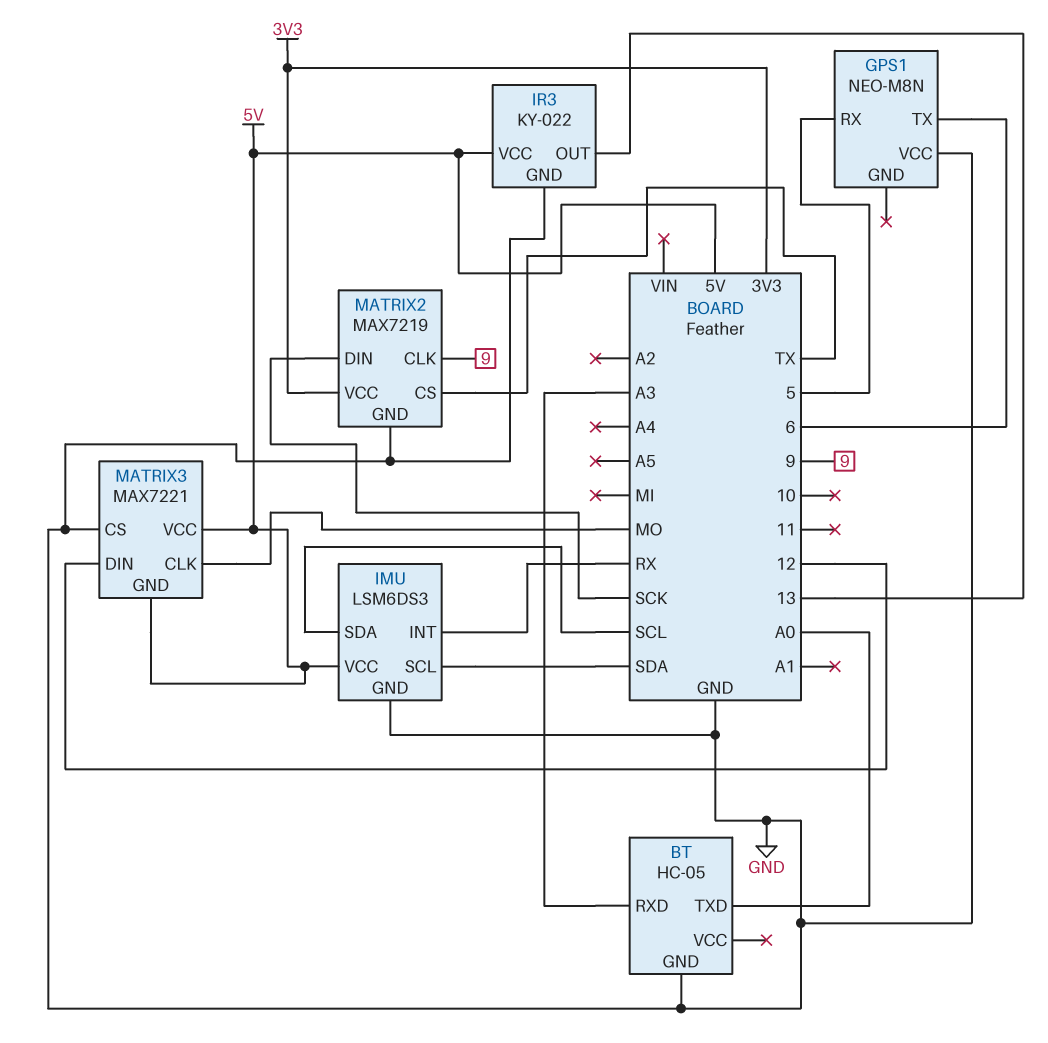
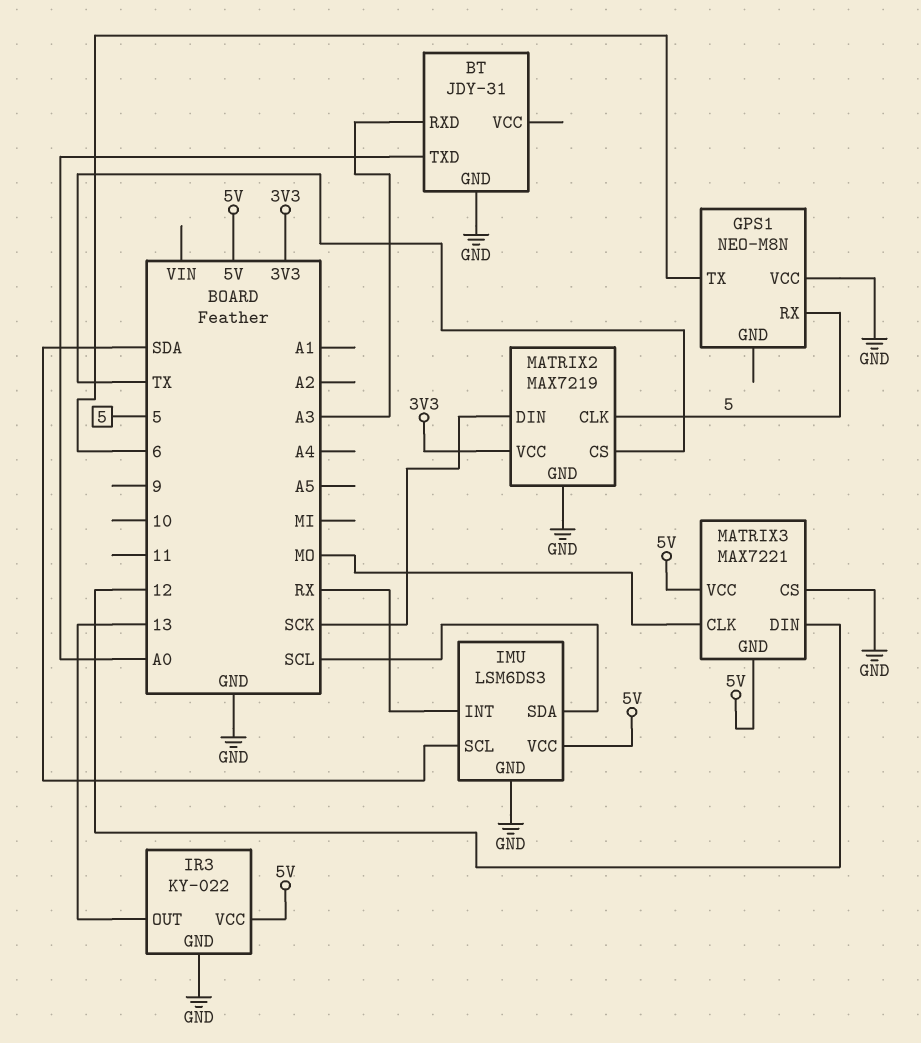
BT: HC-05 -> JDY-31
MATRIX2 pin CLK: 9 -> 5

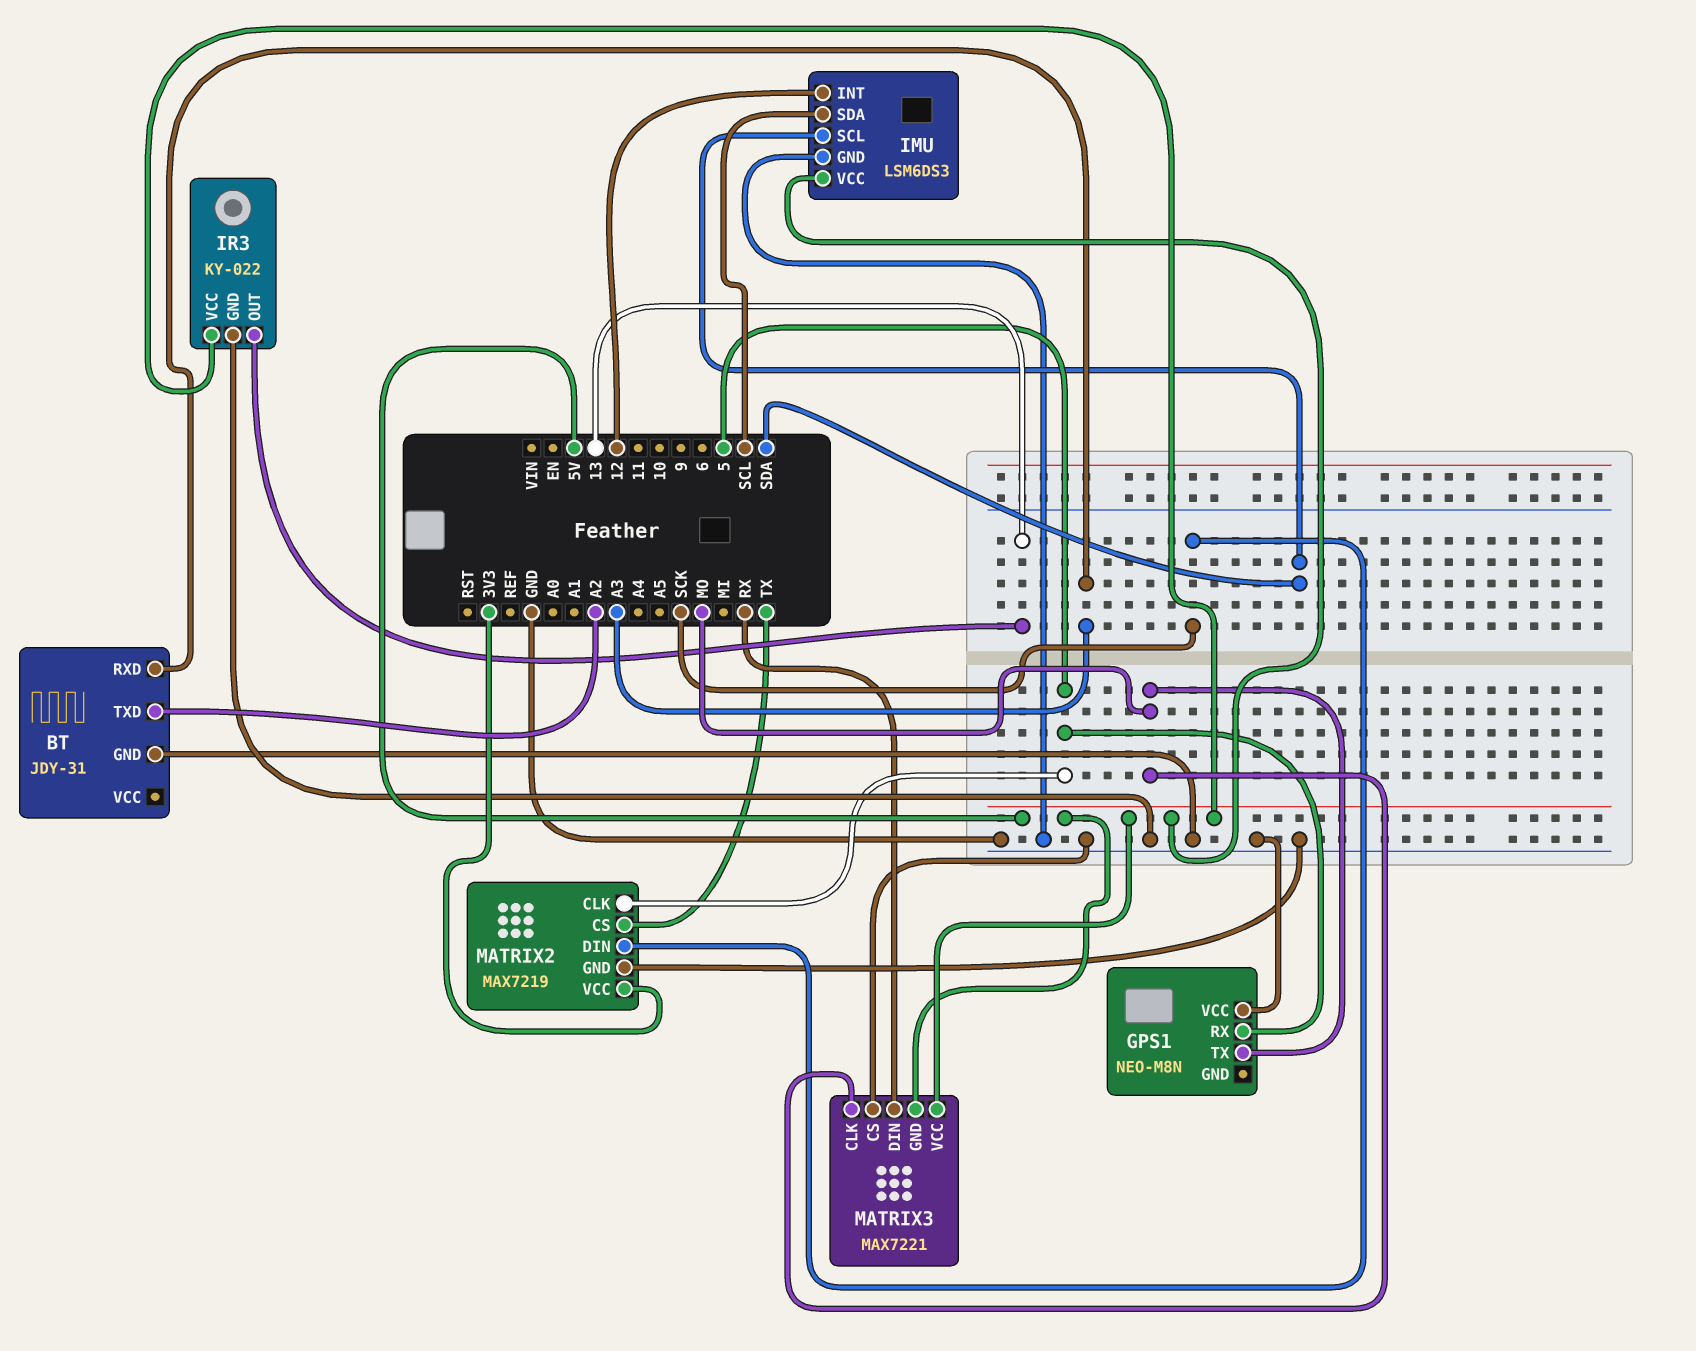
BT pin TXD: A0 -> A2
GPS1 pin TX: 6 -> MO
IMU pin INT: RX -> 12
MATRIX3 pin DIN: 12 -> RX

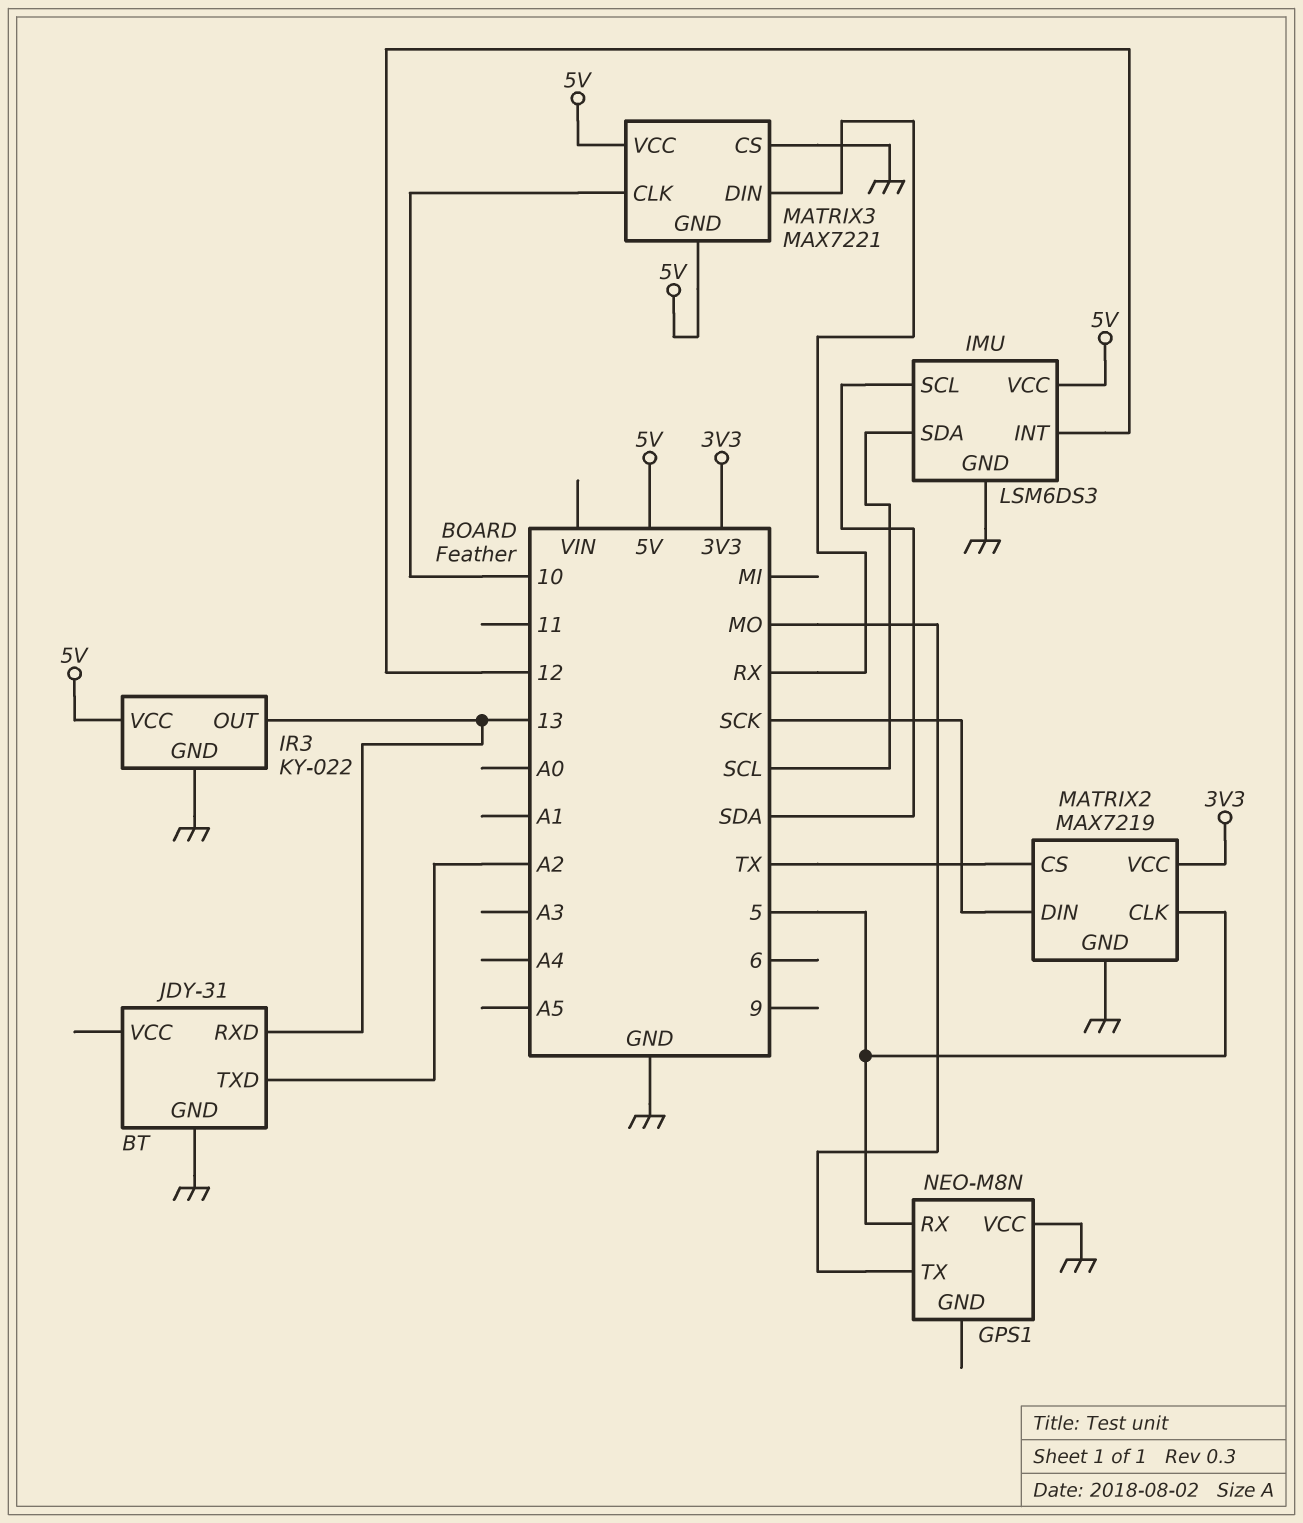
BT pin RXD: A3 -> 13
MATRIX3 pin CLK: MO -> 10

